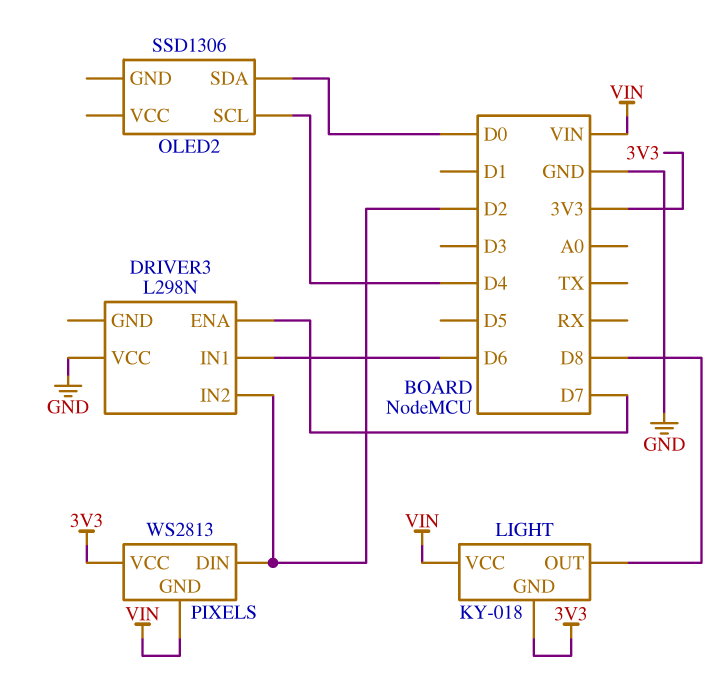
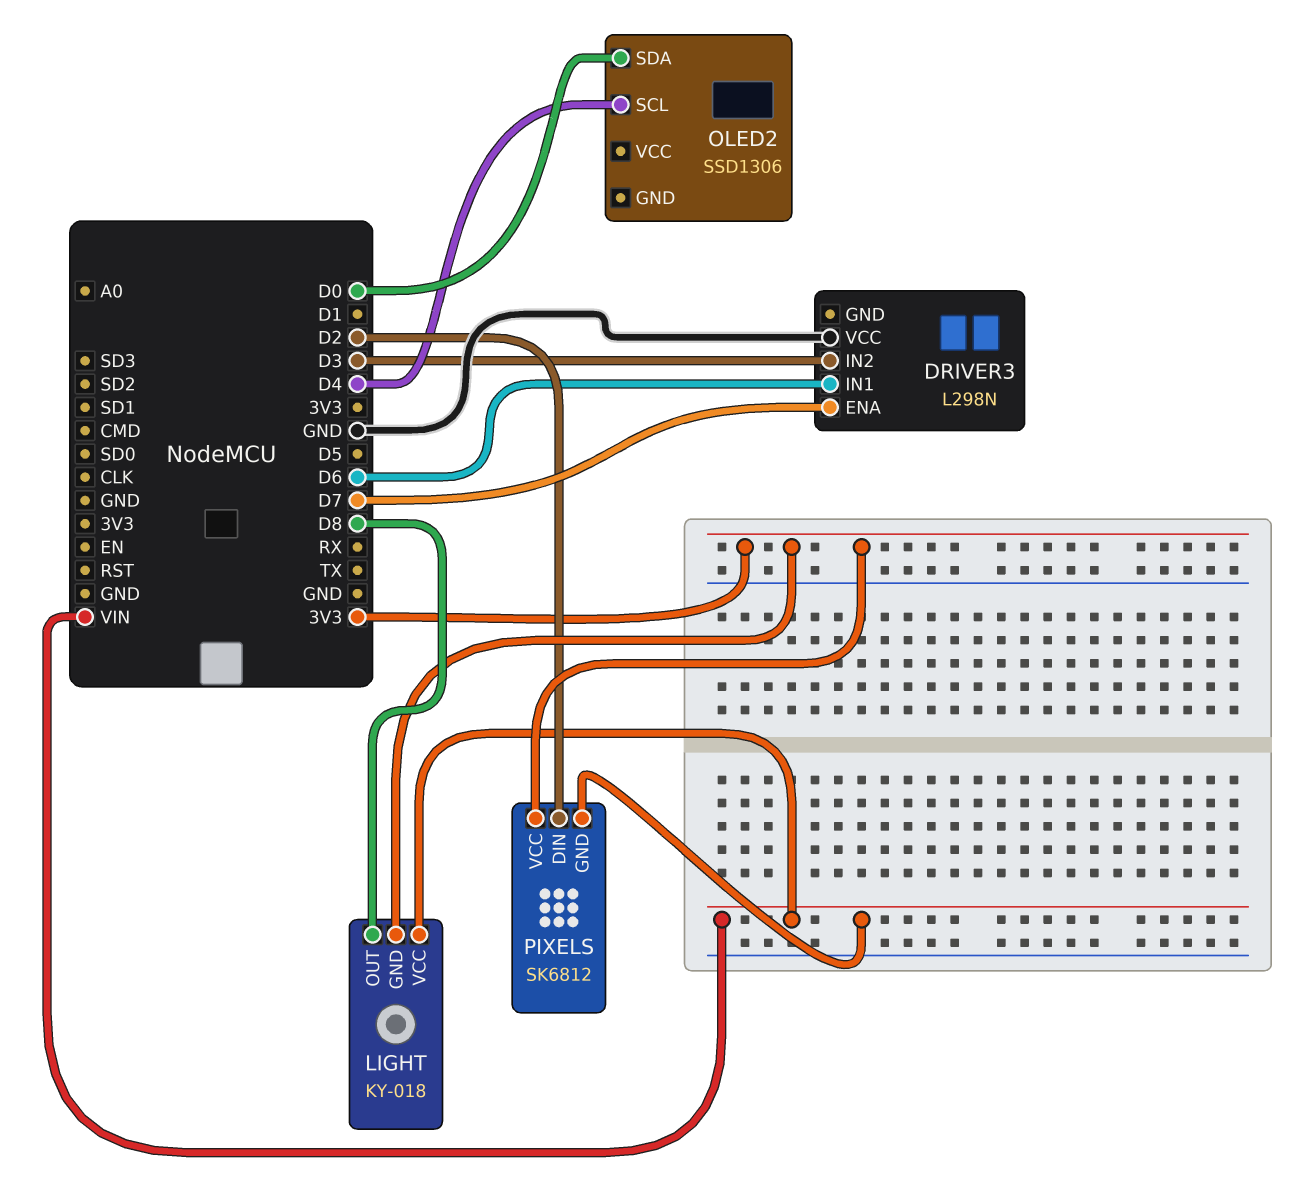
DRIVER3 pin IN2: D2 -> D3
PIXELS: WS2813 -> SK6812

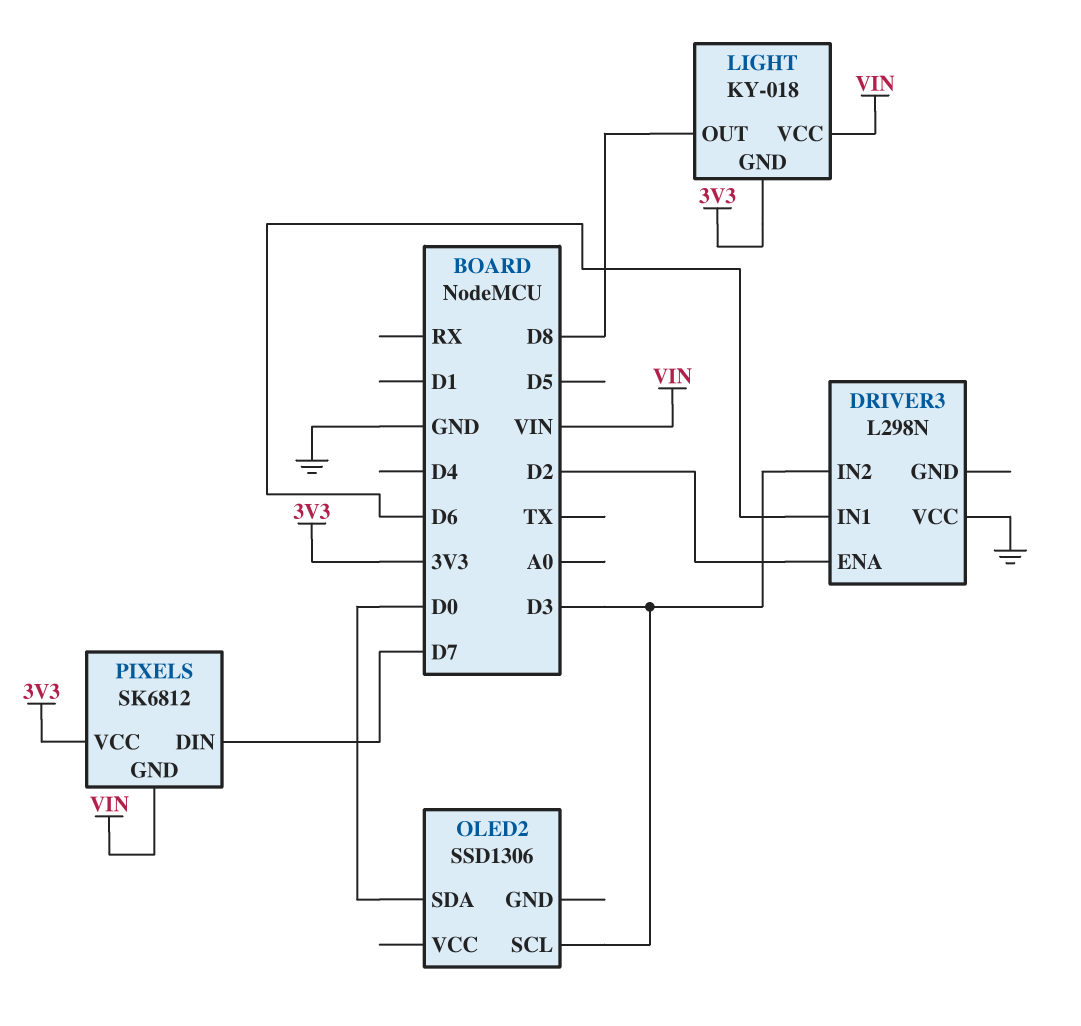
DRIVER3 pin ENA: D7 -> D2
OLED2 pin SCL: D4 -> D3
PIXELS pin DIN: D2 -> D7

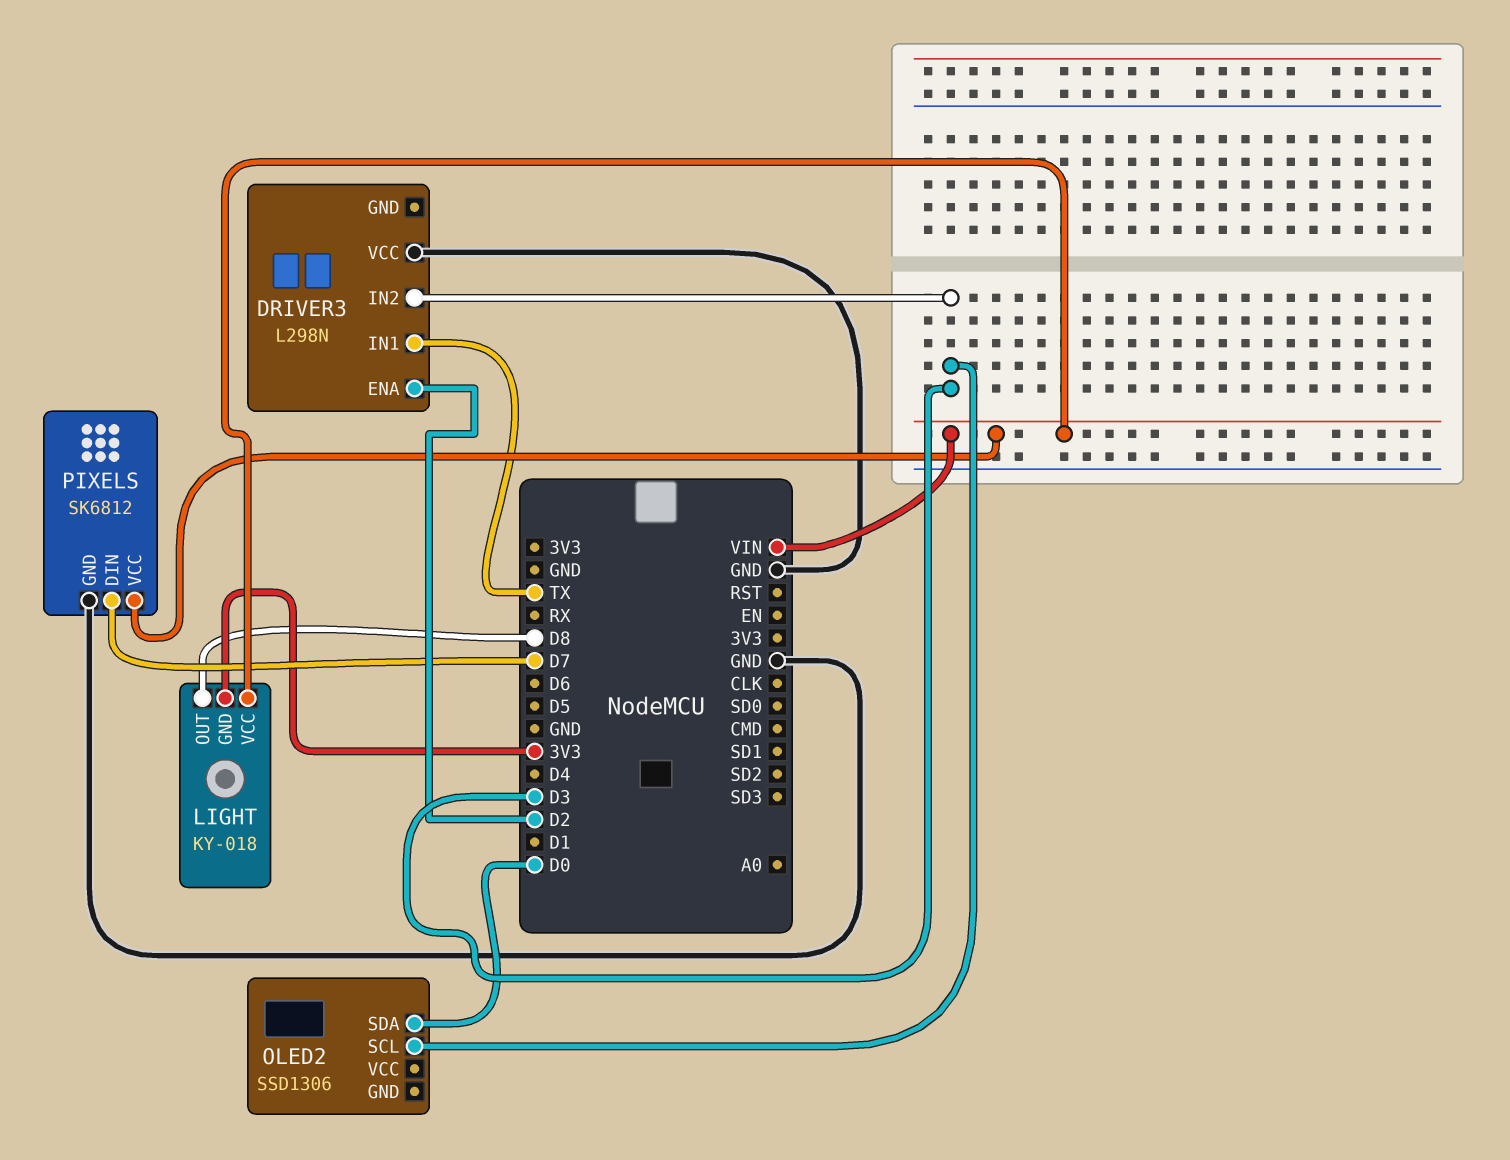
DRIVER3 pin IN1: D6 -> TX
PIXELS pin GND: VIN -> GND
PIXELS pin VCC: 3V3 -> VIN

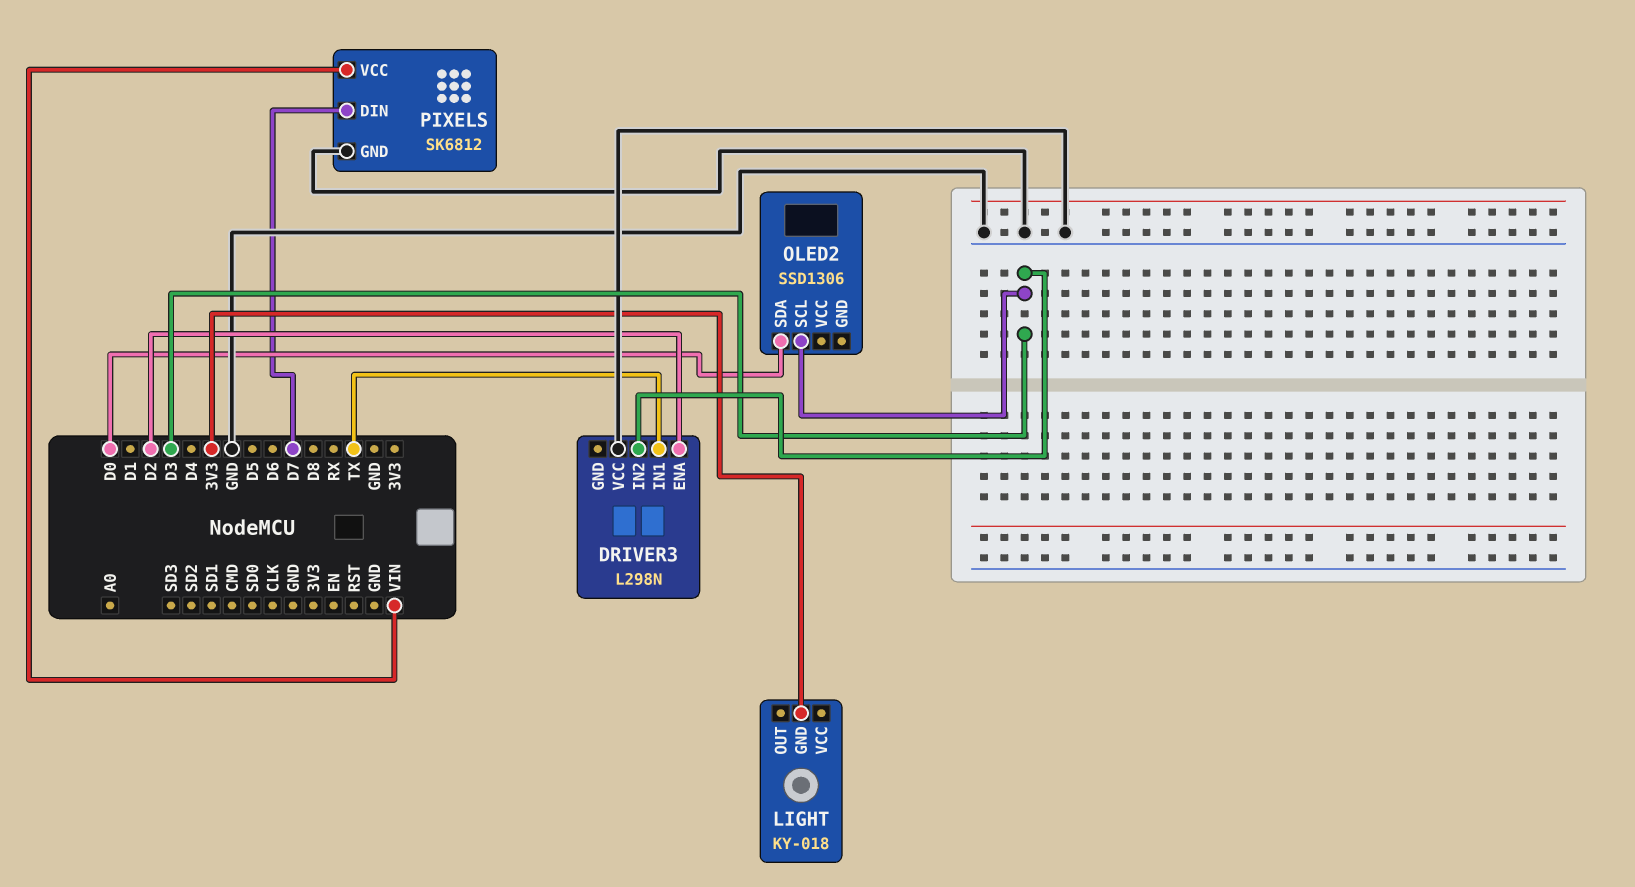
LIGHT pin OUT: D8 -> none
LIGHT pin VCC: VIN -> none

